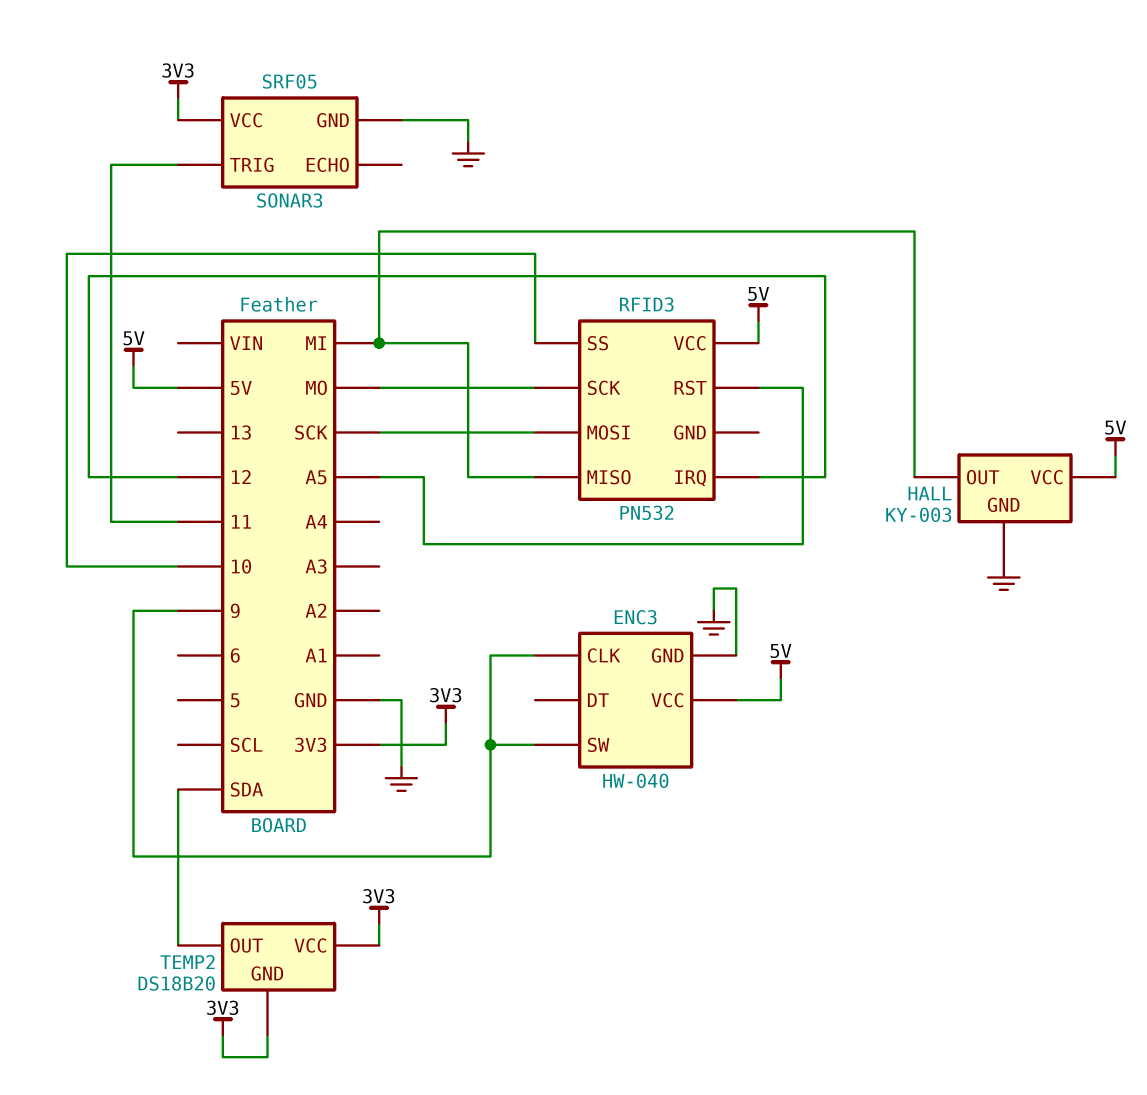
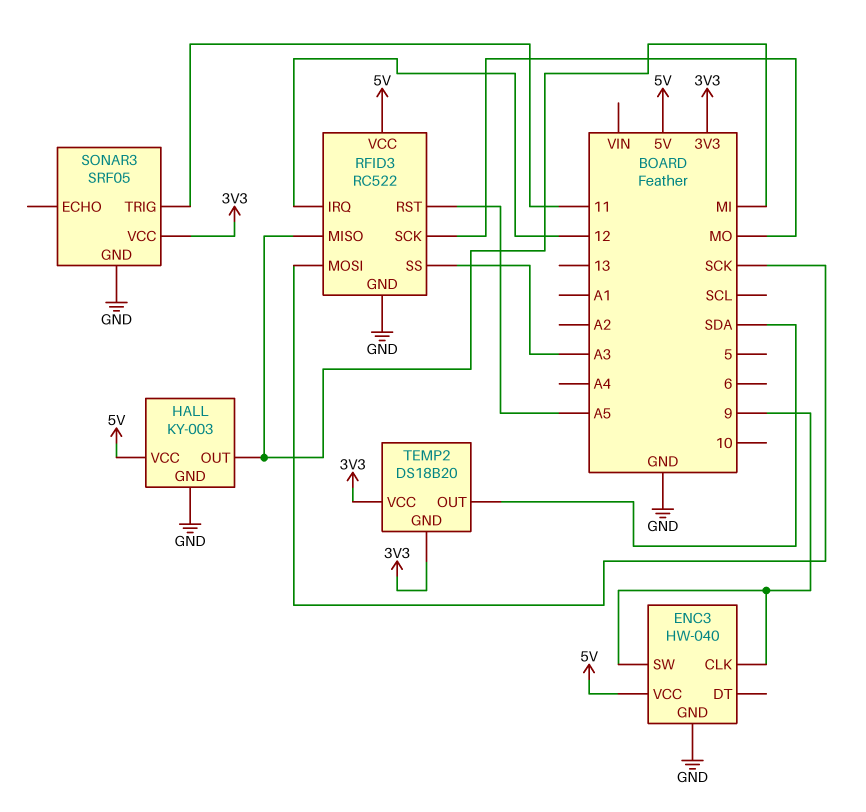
RFID3: PN532 -> RC522
RFID3 pin GND: none -> GND
RFID3 pin SS: 10 -> A3

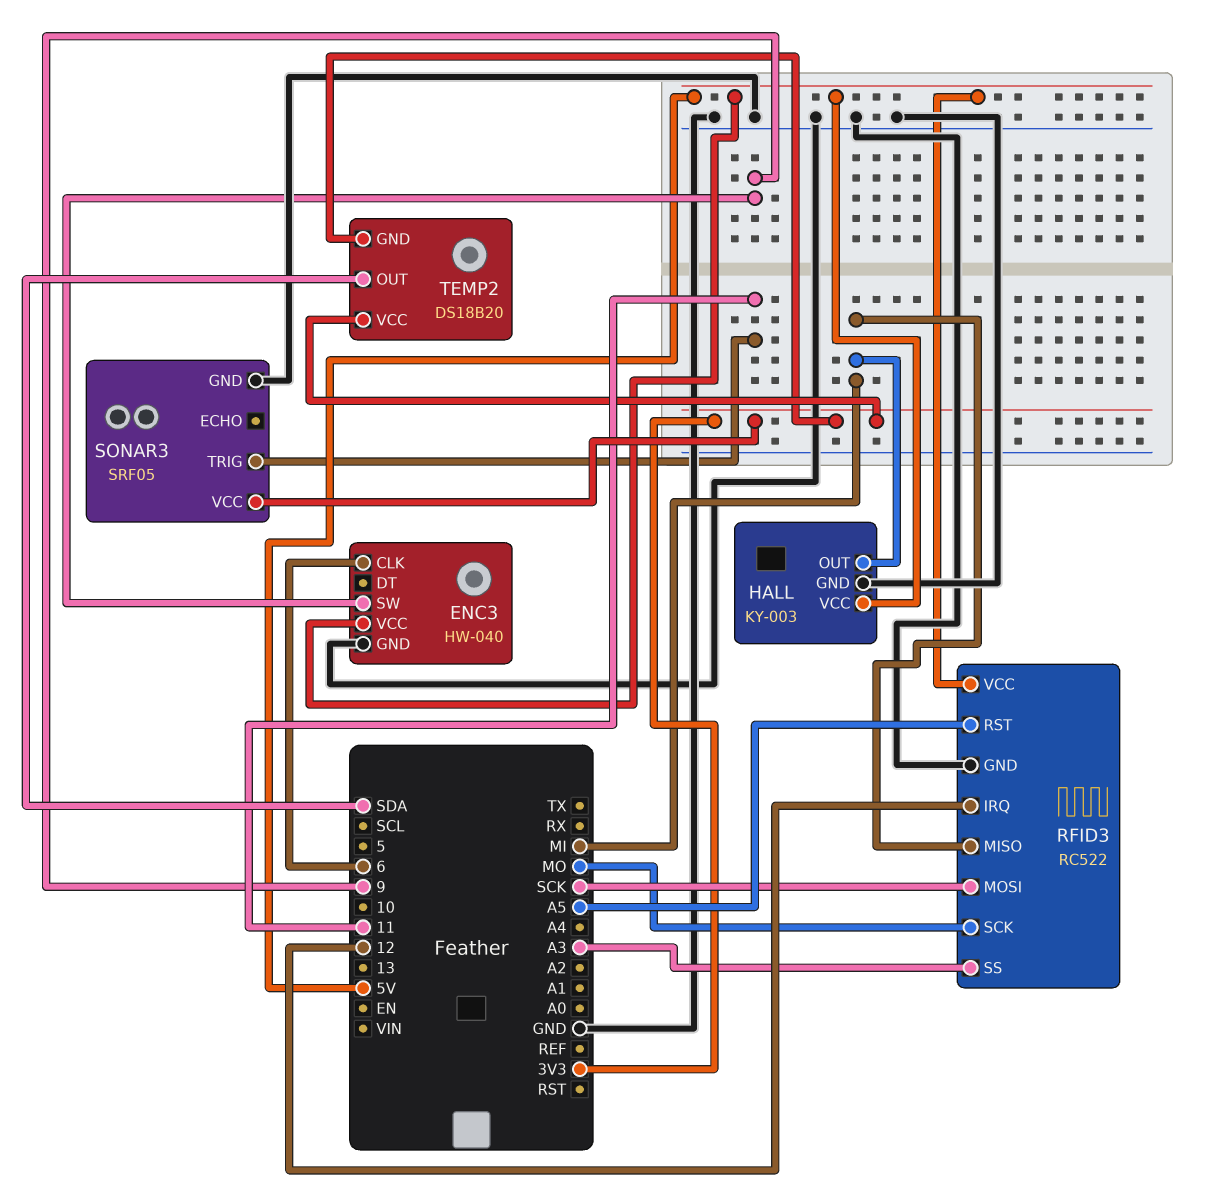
ENC3 pin CLK: 9 -> 6

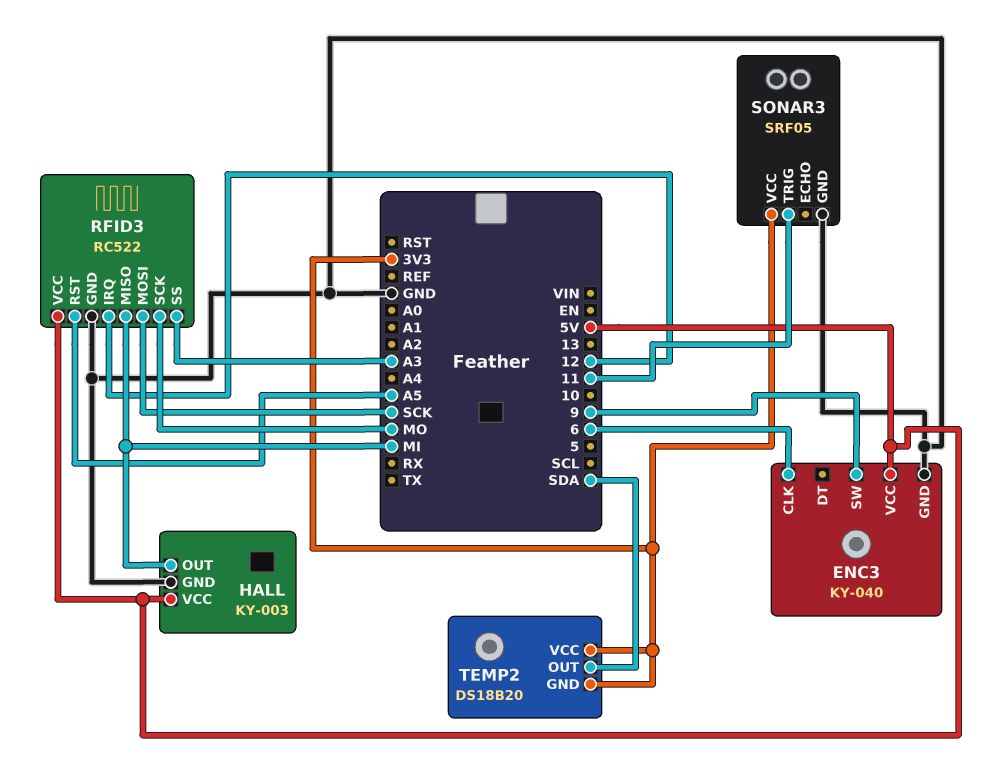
ENC3: HW-040 -> KY-040

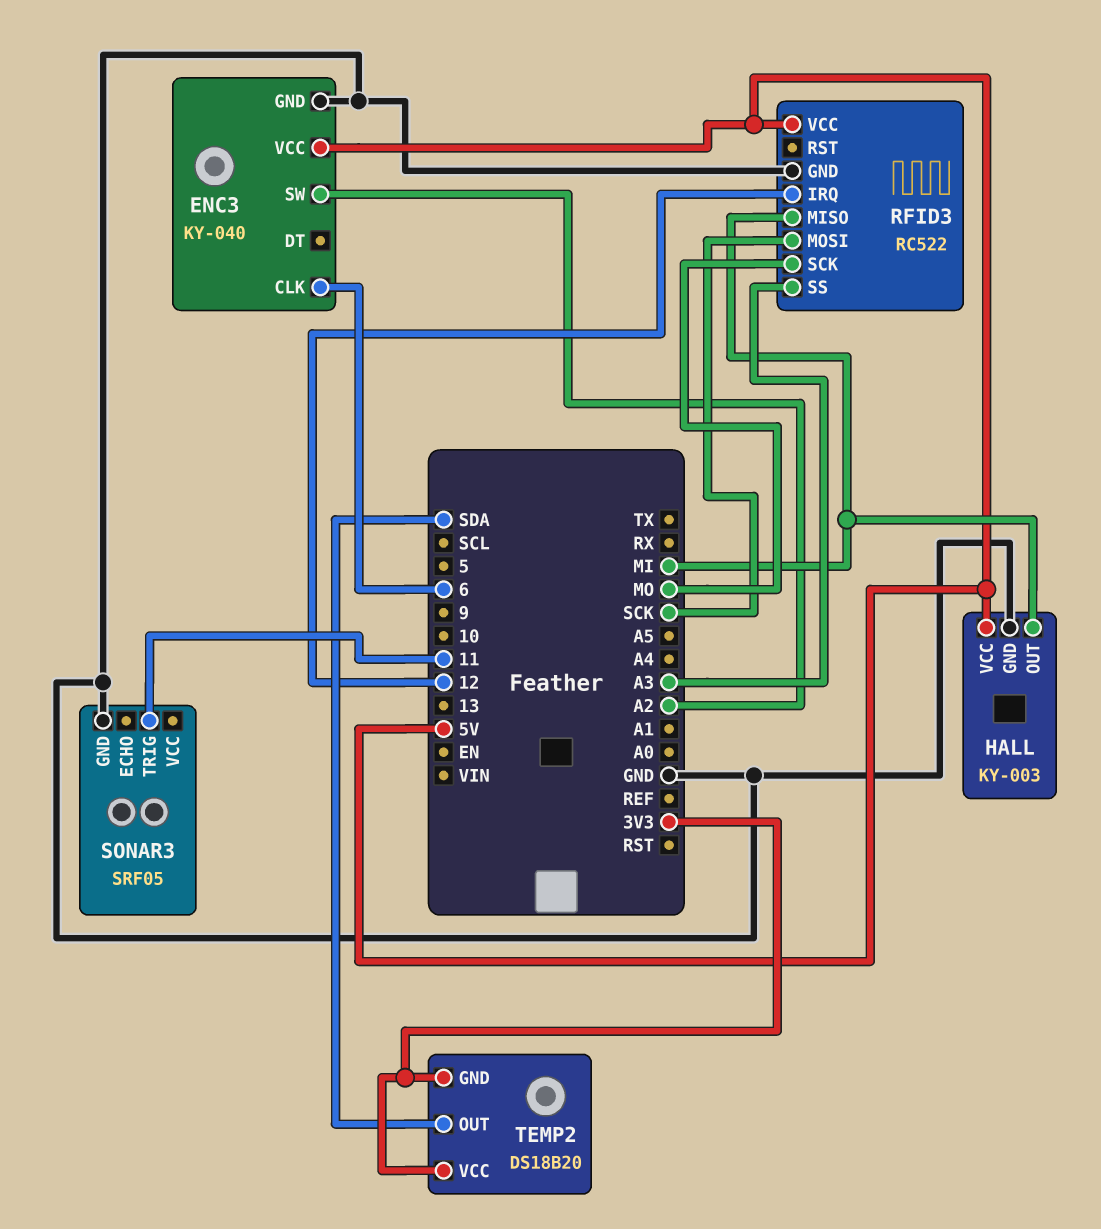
ENC3 pin SW: 9 -> A2
RFID3 pin RST: A5 -> none
SONAR3 pin VCC: 3V3 -> none

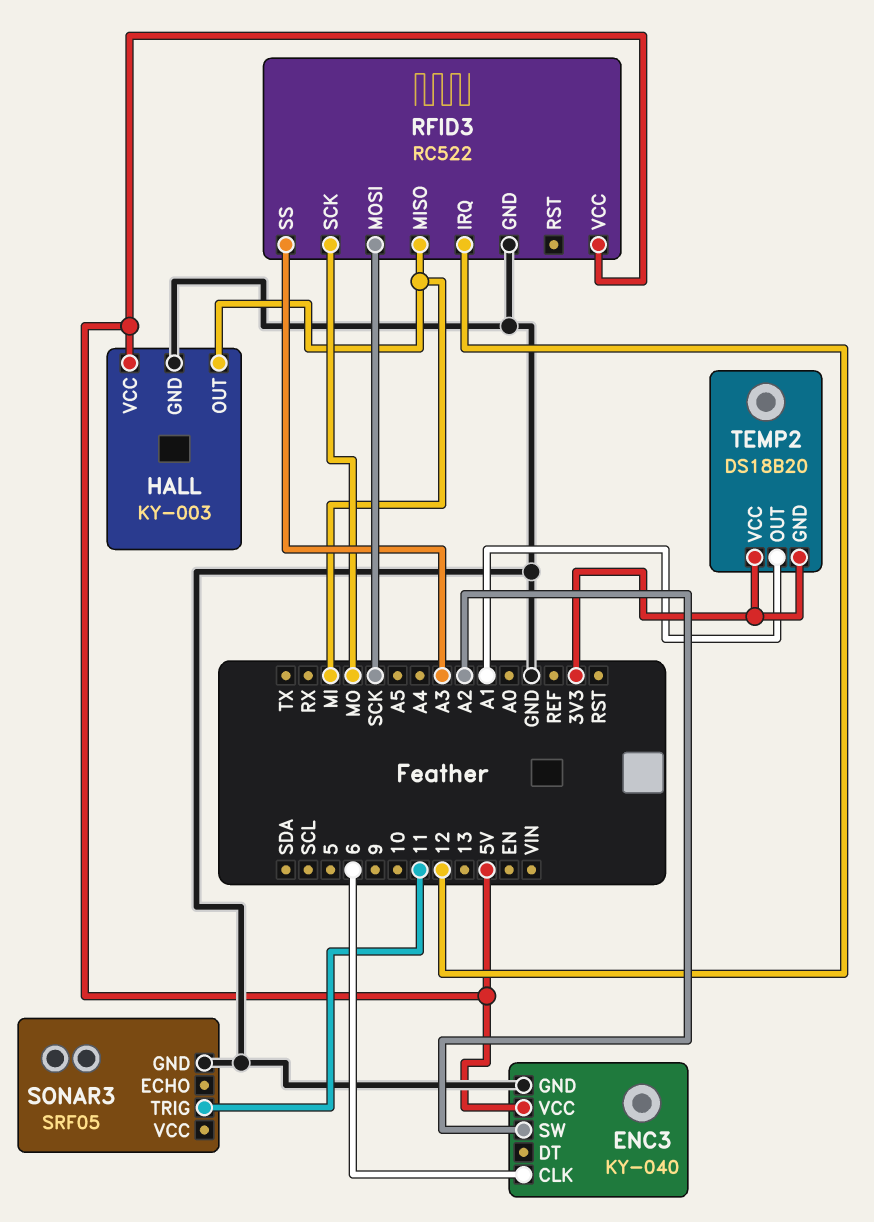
TEMP2 pin OUT: SDA -> A1

